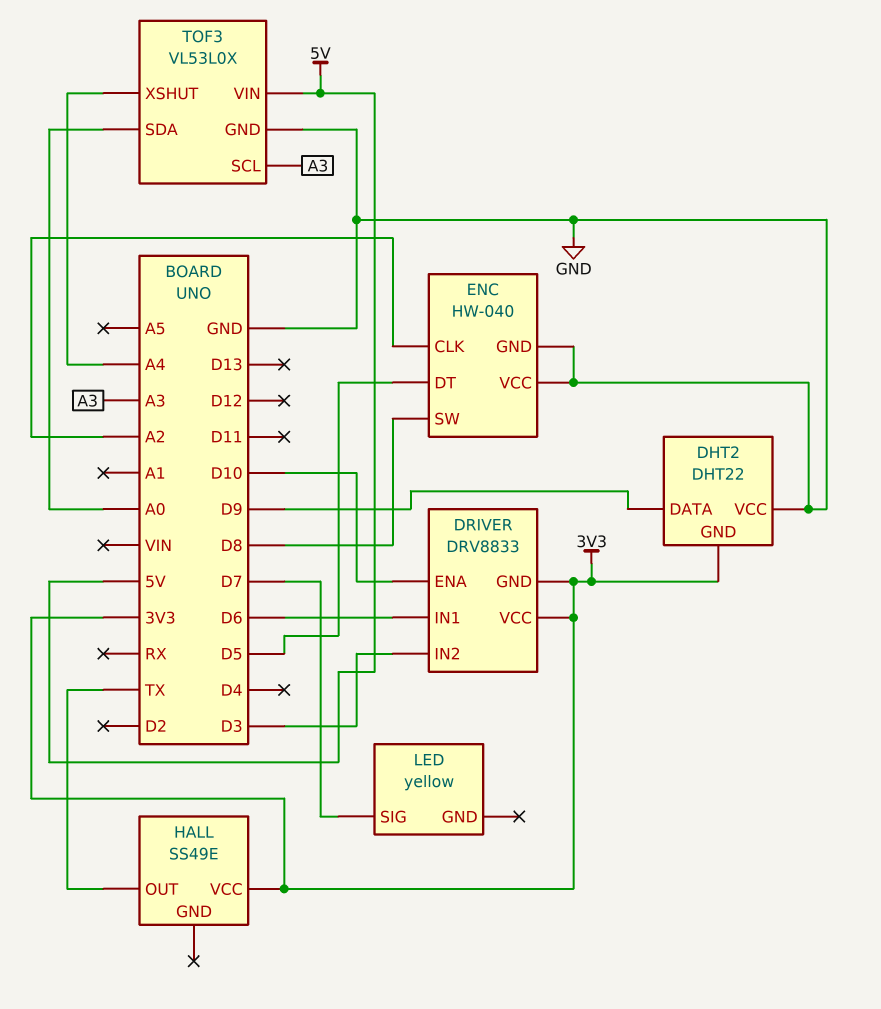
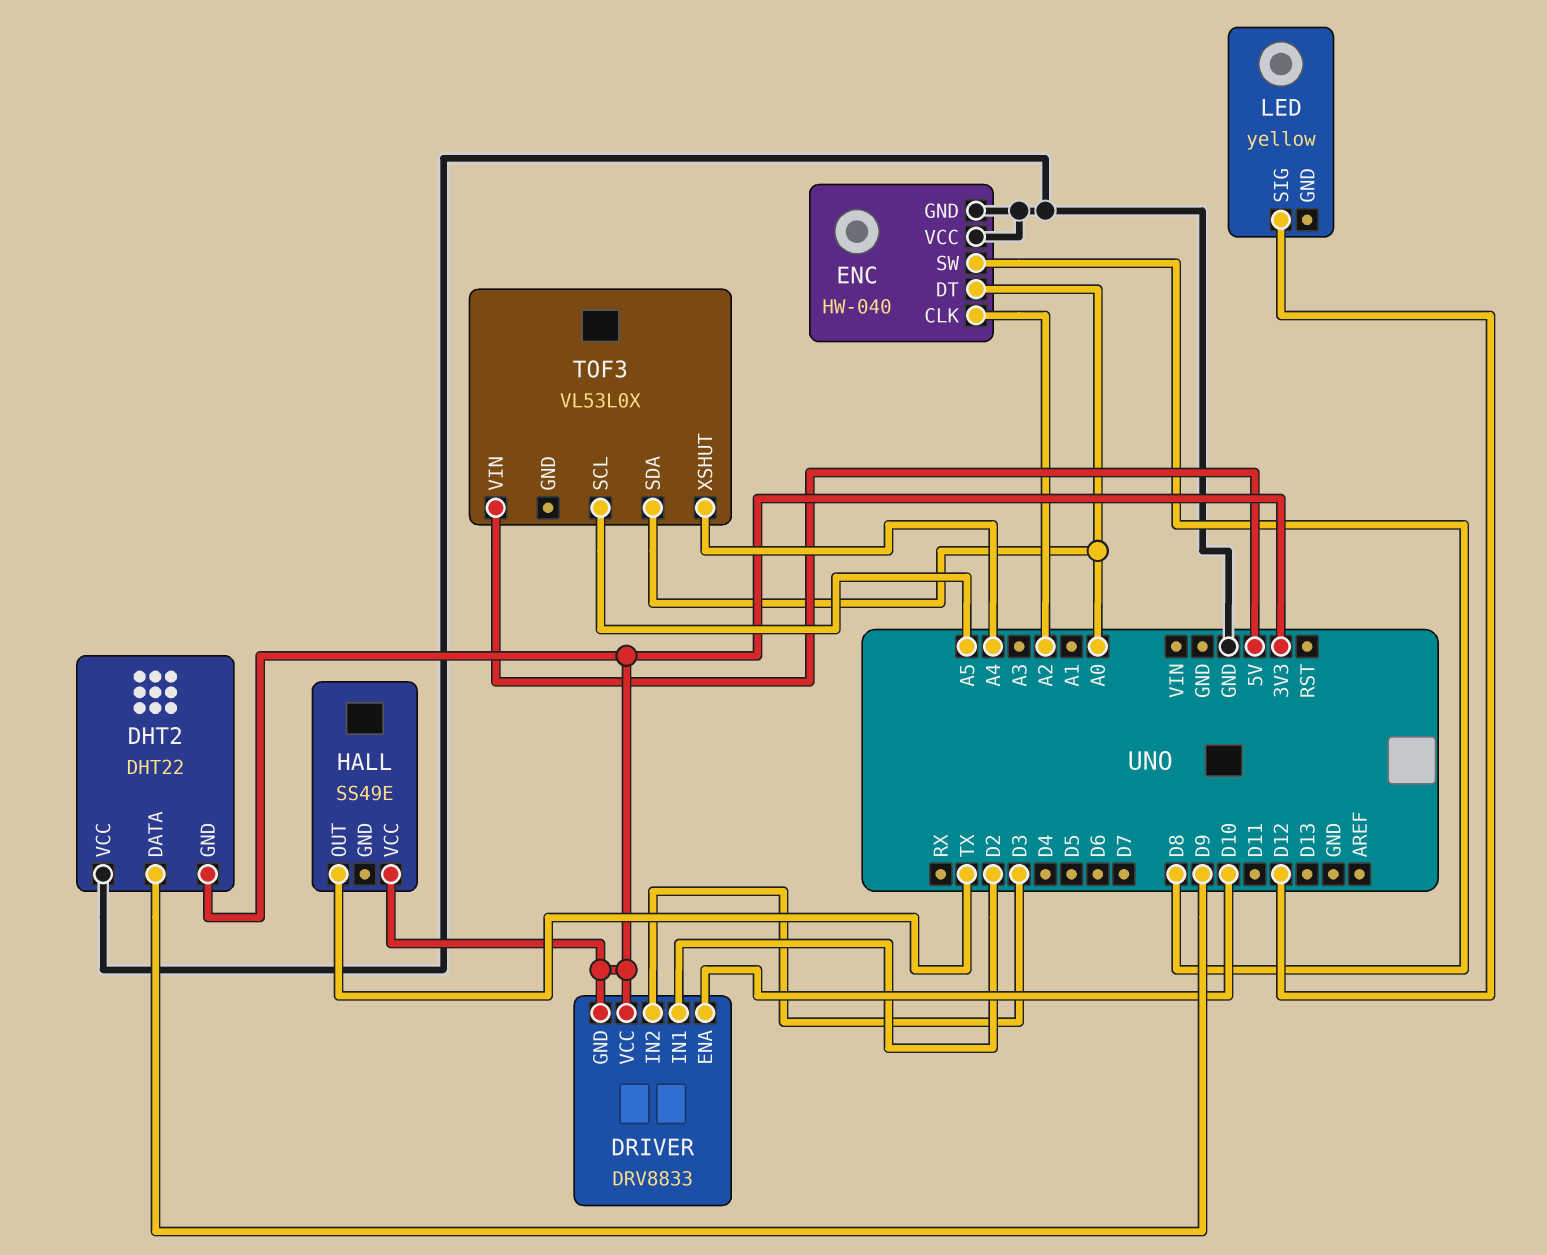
DRIVER pin IN1: D6 -> D2
ENC pin DT: D5 -> A0
LED pin SIG: D7 -> D12
TOF3 pin GND: GND -> none
TOF3 pin SCL: A3 -> A5

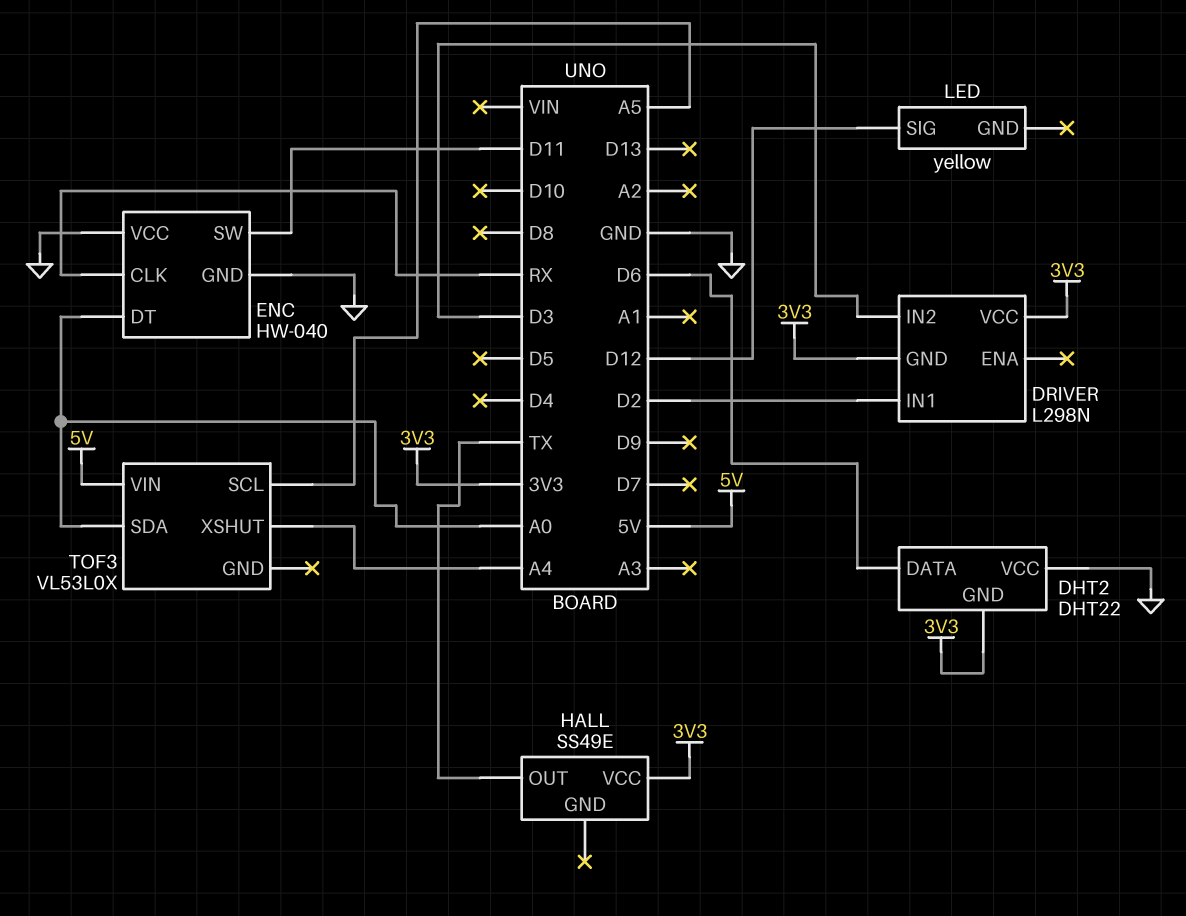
DHT2 pin DATA: D9 -> D6
DRIVER: DRV8833 -> L298N
DRIVER pin ENA: D10 -> none
ENC pin CLK: A2 -> RX
ENC pin SW: D8 -> D11

